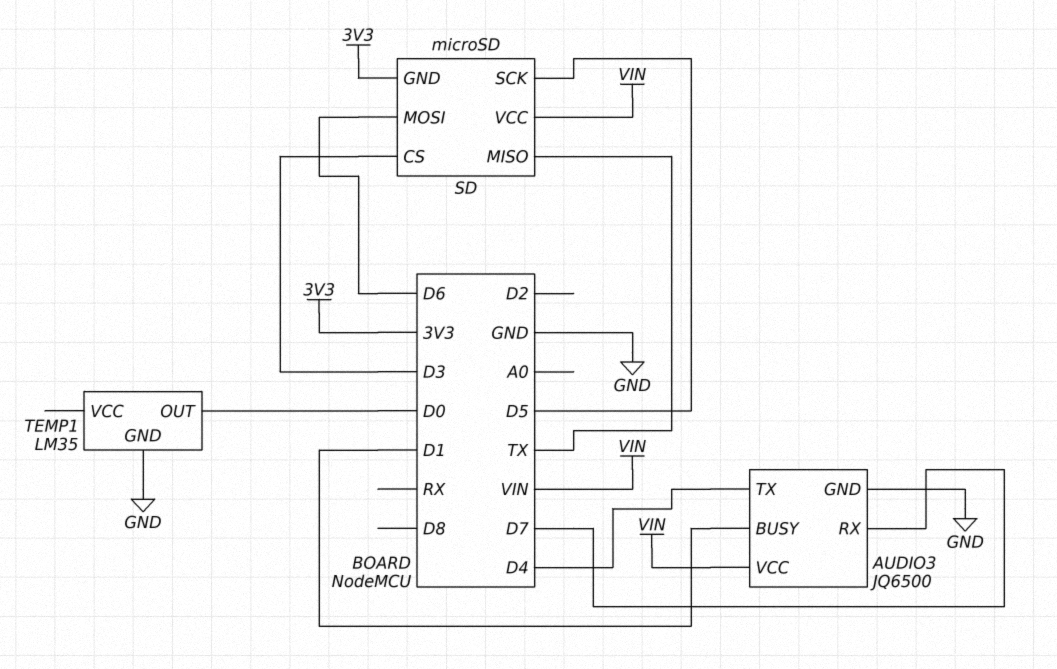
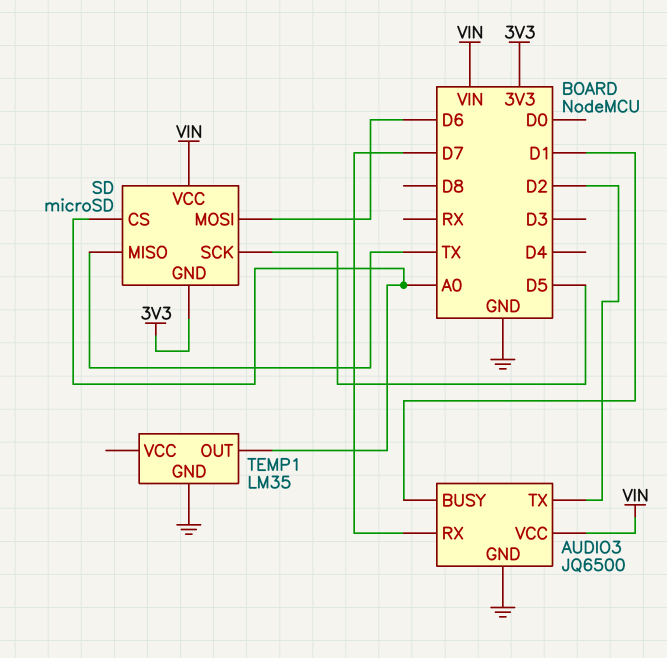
AUDIO3 pin TX: D4 -> D2
SD pin CS: D3 -> A0
TEMP1 pin OUT: D0 -> A0

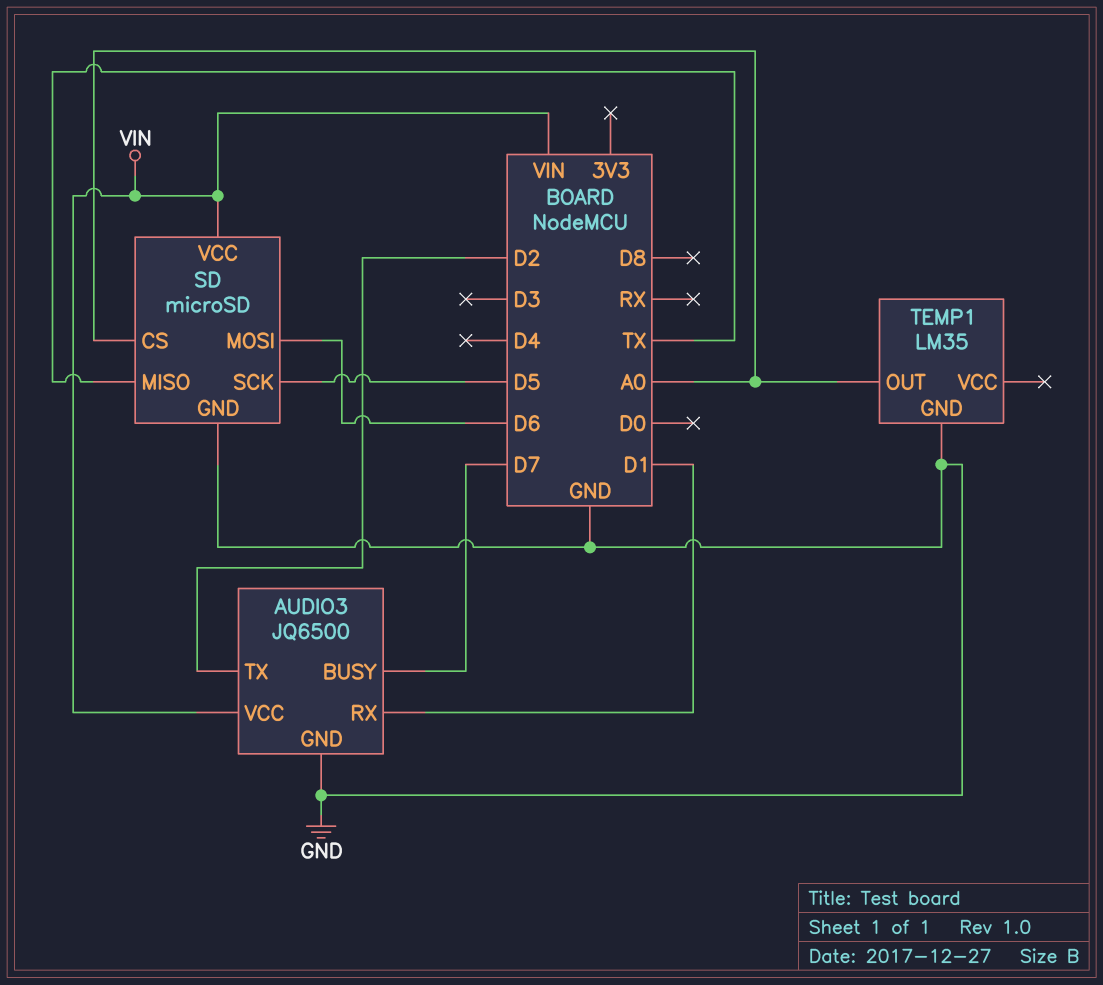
AUDIO3 pin BUSY: D1 -> D7
AUDIO3 pin RX: D7 -> D1
SD pin GND: 3V3 -> GND

